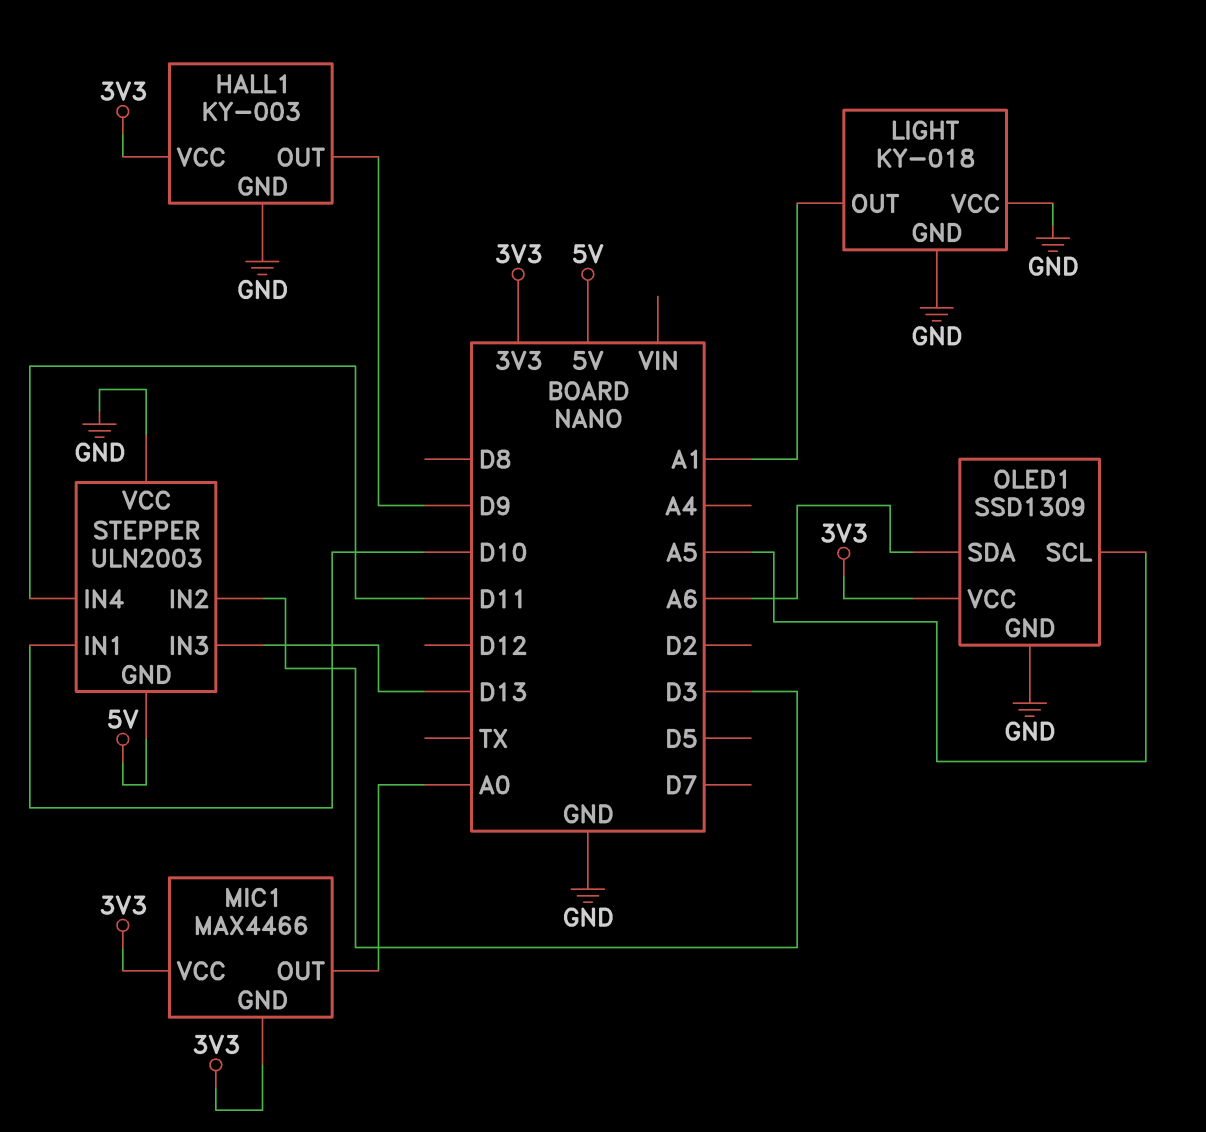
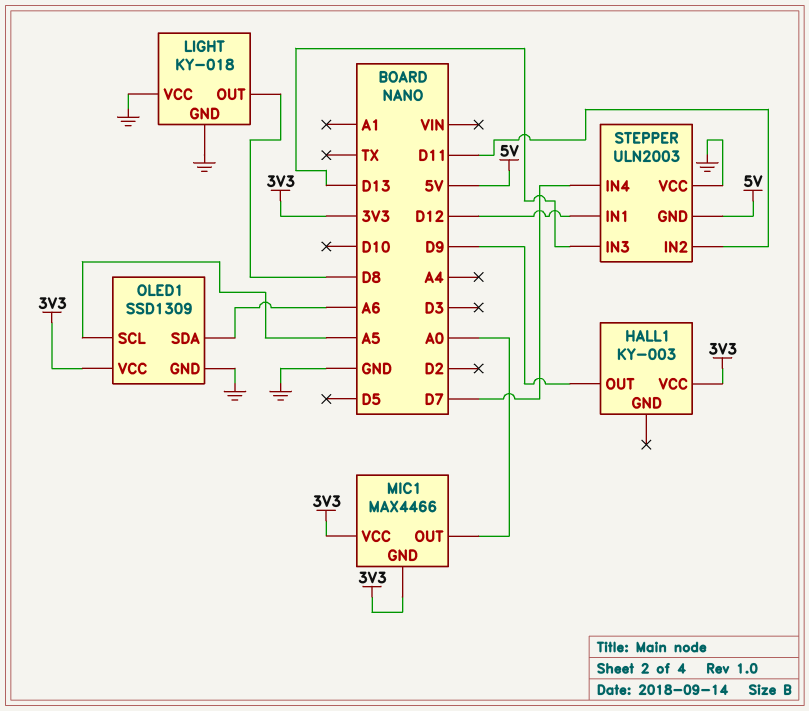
HALL1 pin GND: GND -> none
LIGHT pin OUT: A1 -> D8
STEPPER pin IN1: D10 -> D12
STEPPER pin IN2: D3 -> D11
STEPPER pin IN4: D11 -> D7

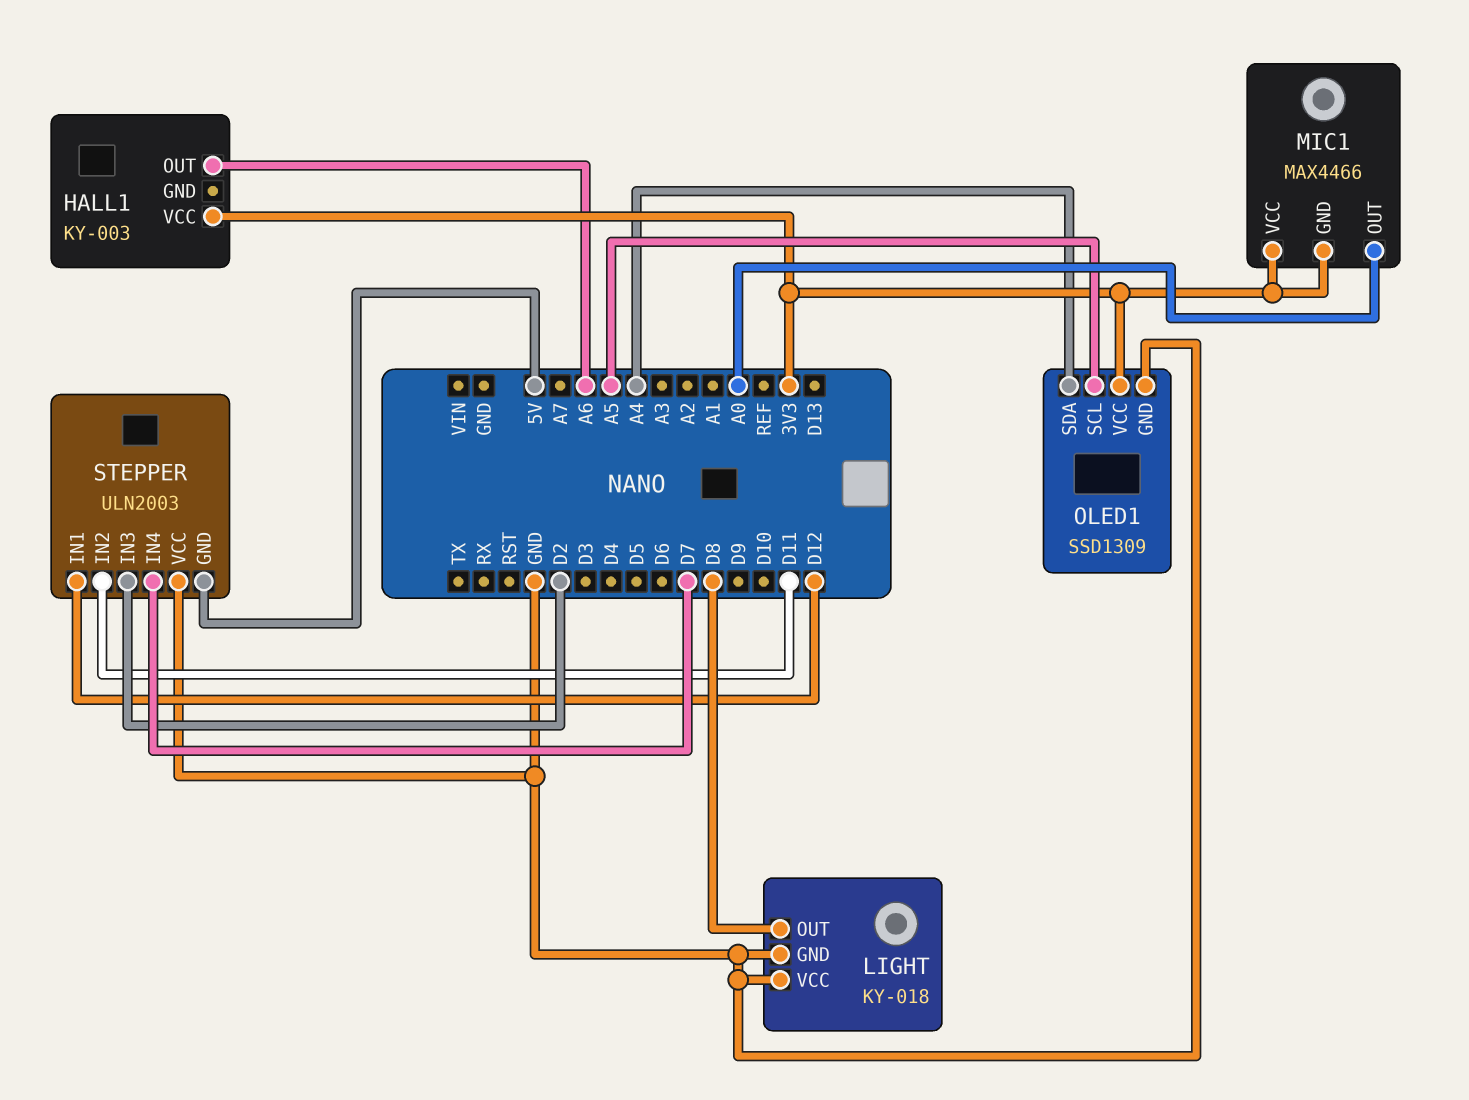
HALL1 pin OUT: D9 -> A6
OLED1 pin SDA: A6 -> A4
STEPPER pin IN3: D13 -> D2

